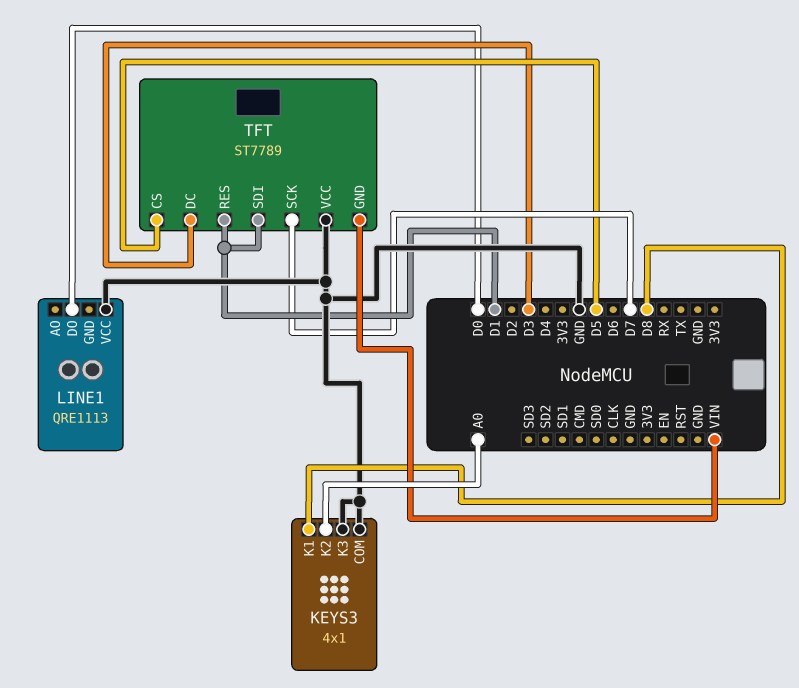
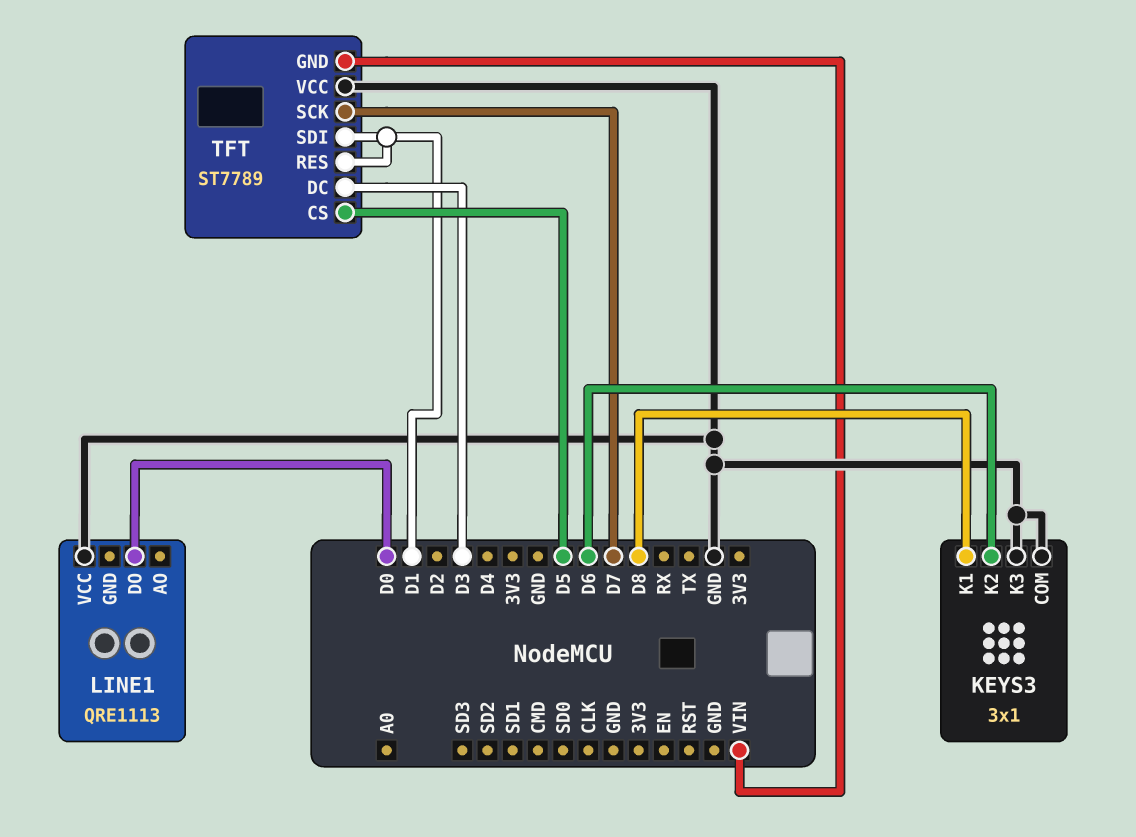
KEYS3: 4x1 -> 3x1
KEYS3 pin K2: A0 -> D6

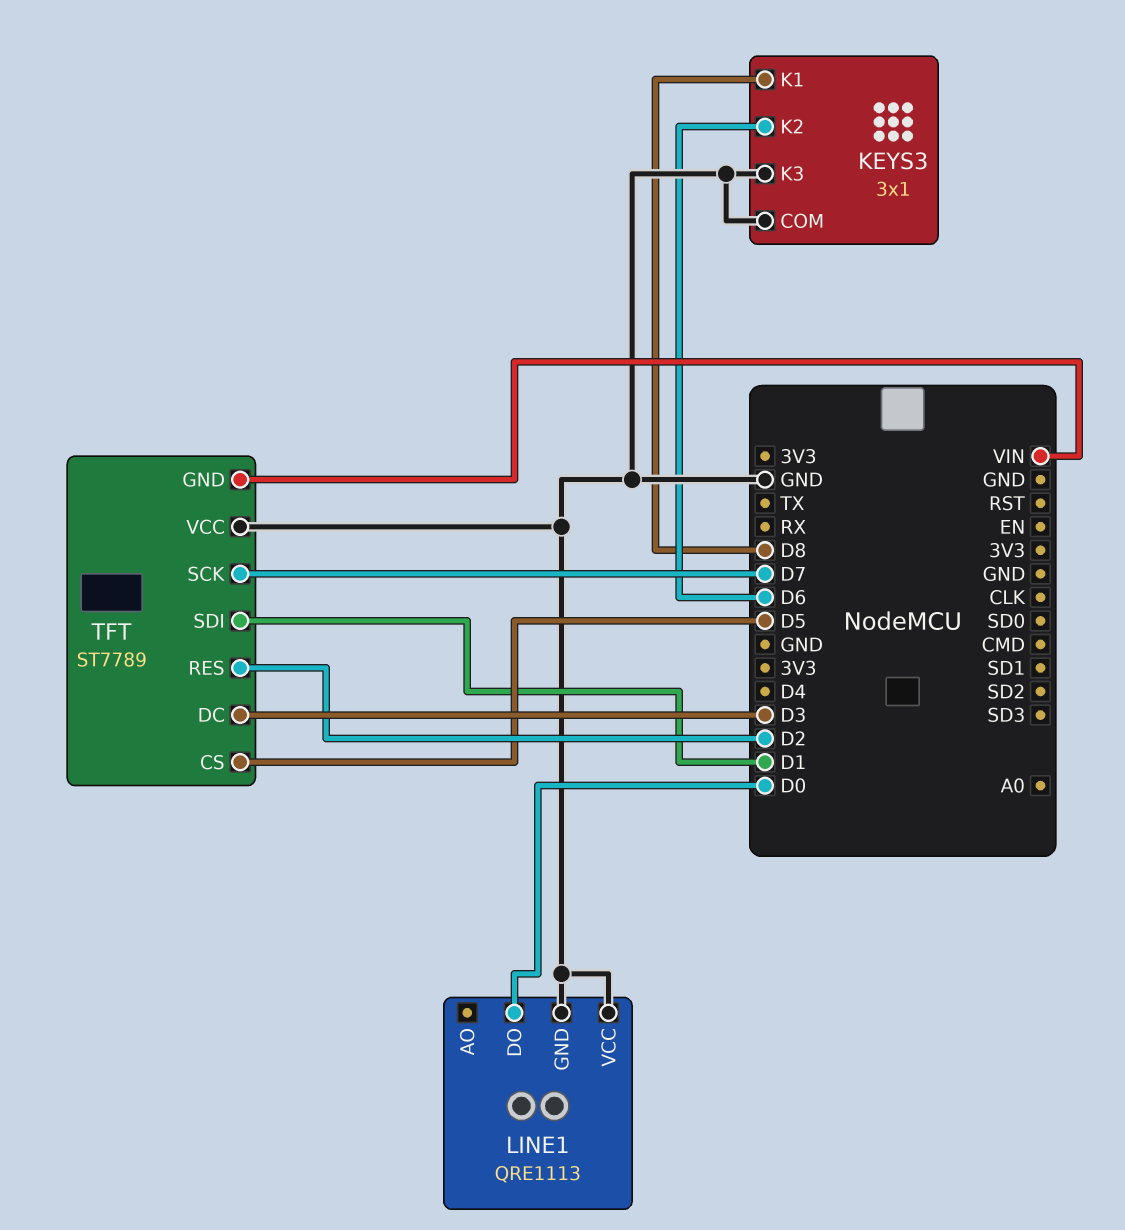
LINE1 pin GND: none -> GND
TFT pin RES: D1 -> D2

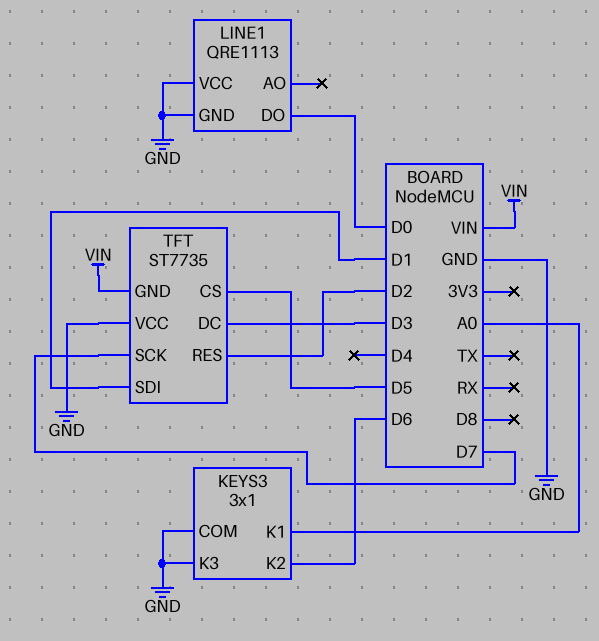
KEYS3 pin K1: D8 -> A0
TFT: ST7789 -> ST7735

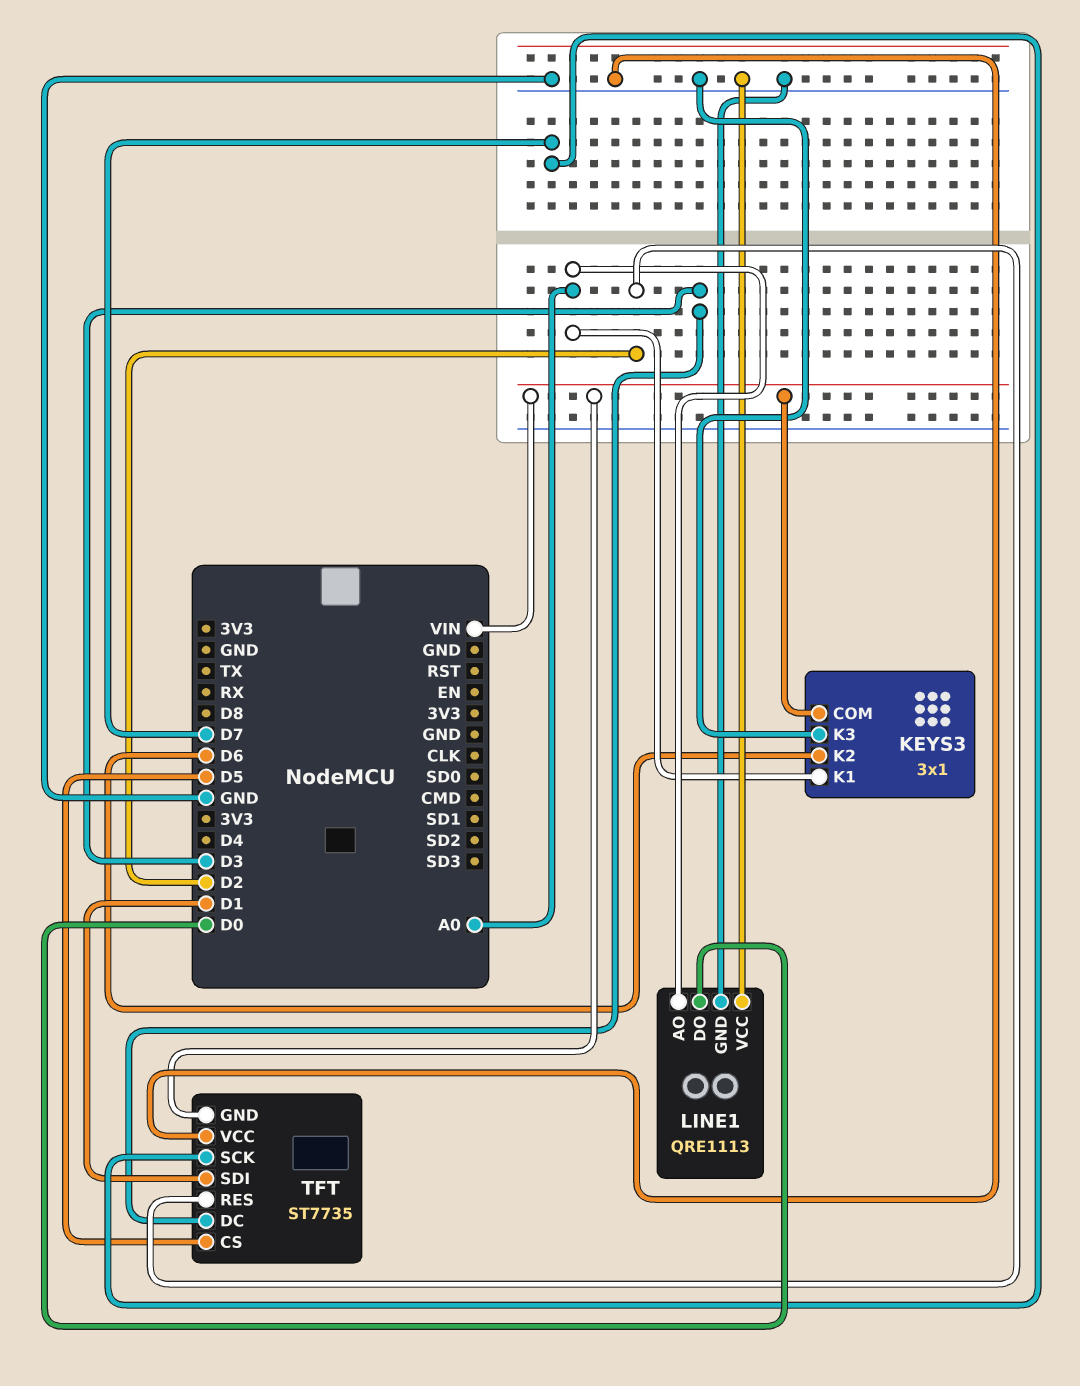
KEYS3 pin COM: GND -> VIN
LINE1 pin AO: none -> A0

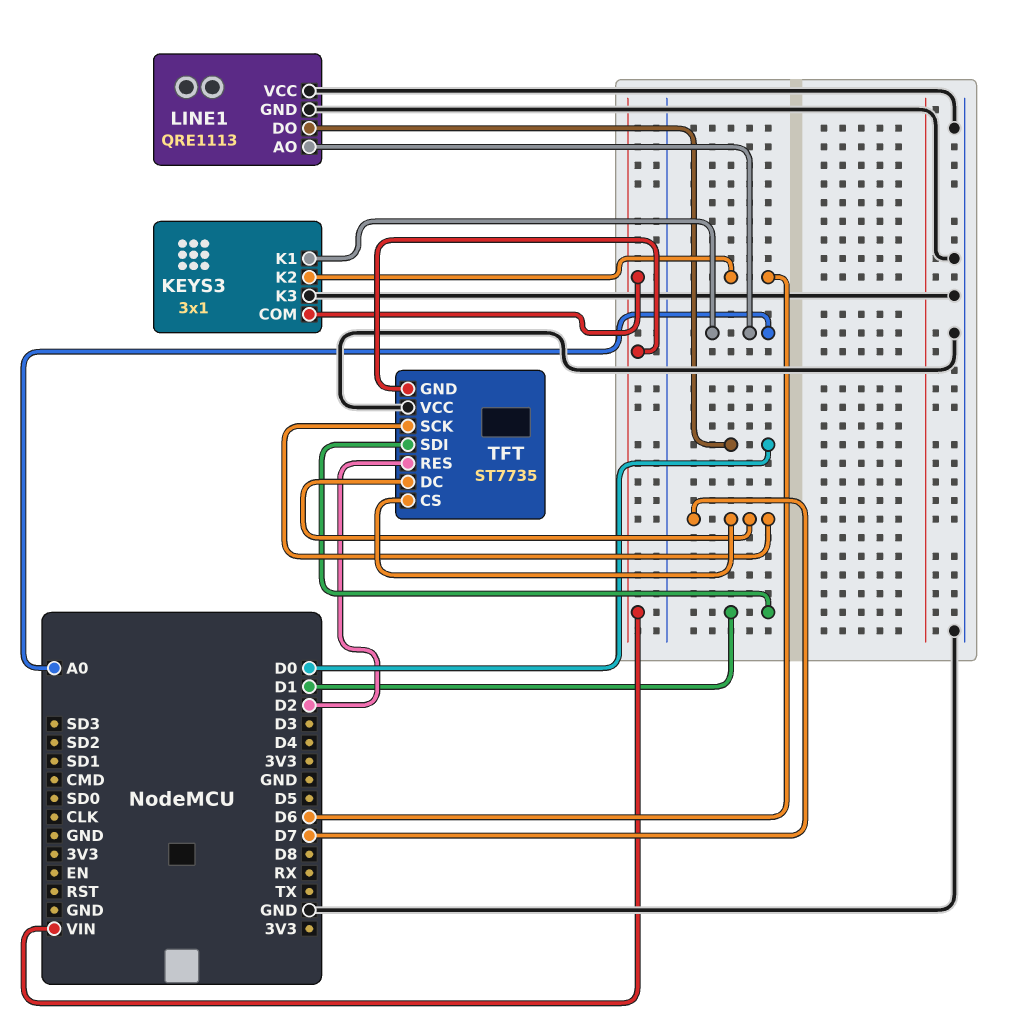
TFT pin CS: D5 -> D7
TFT pin DC: D3 -> D7

